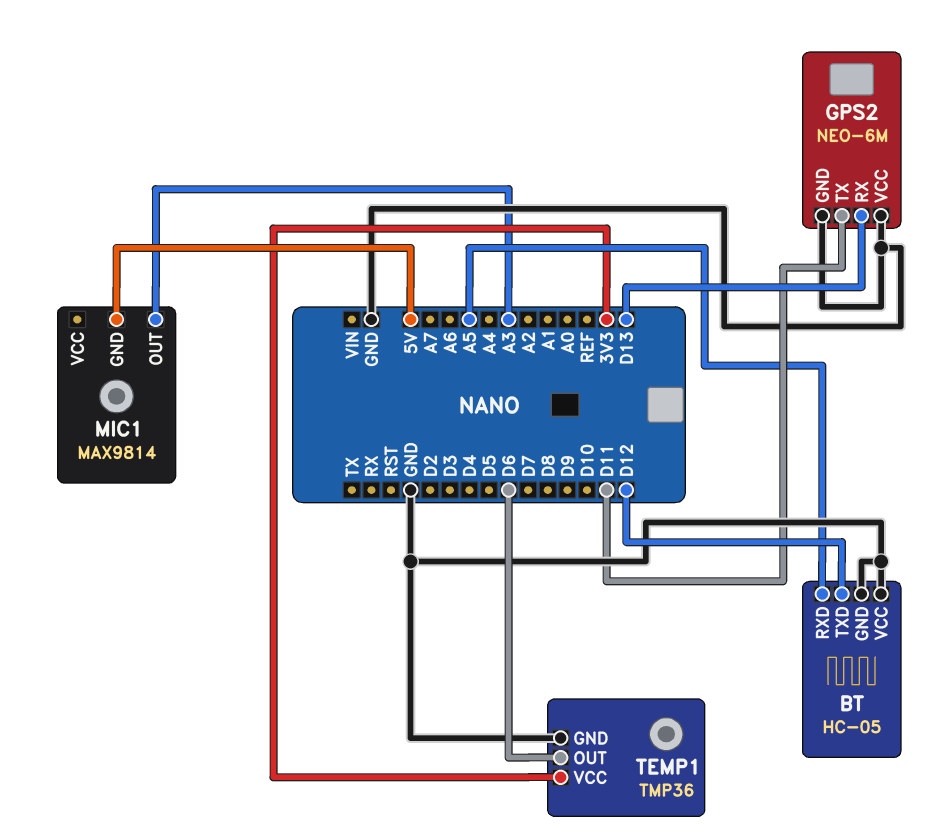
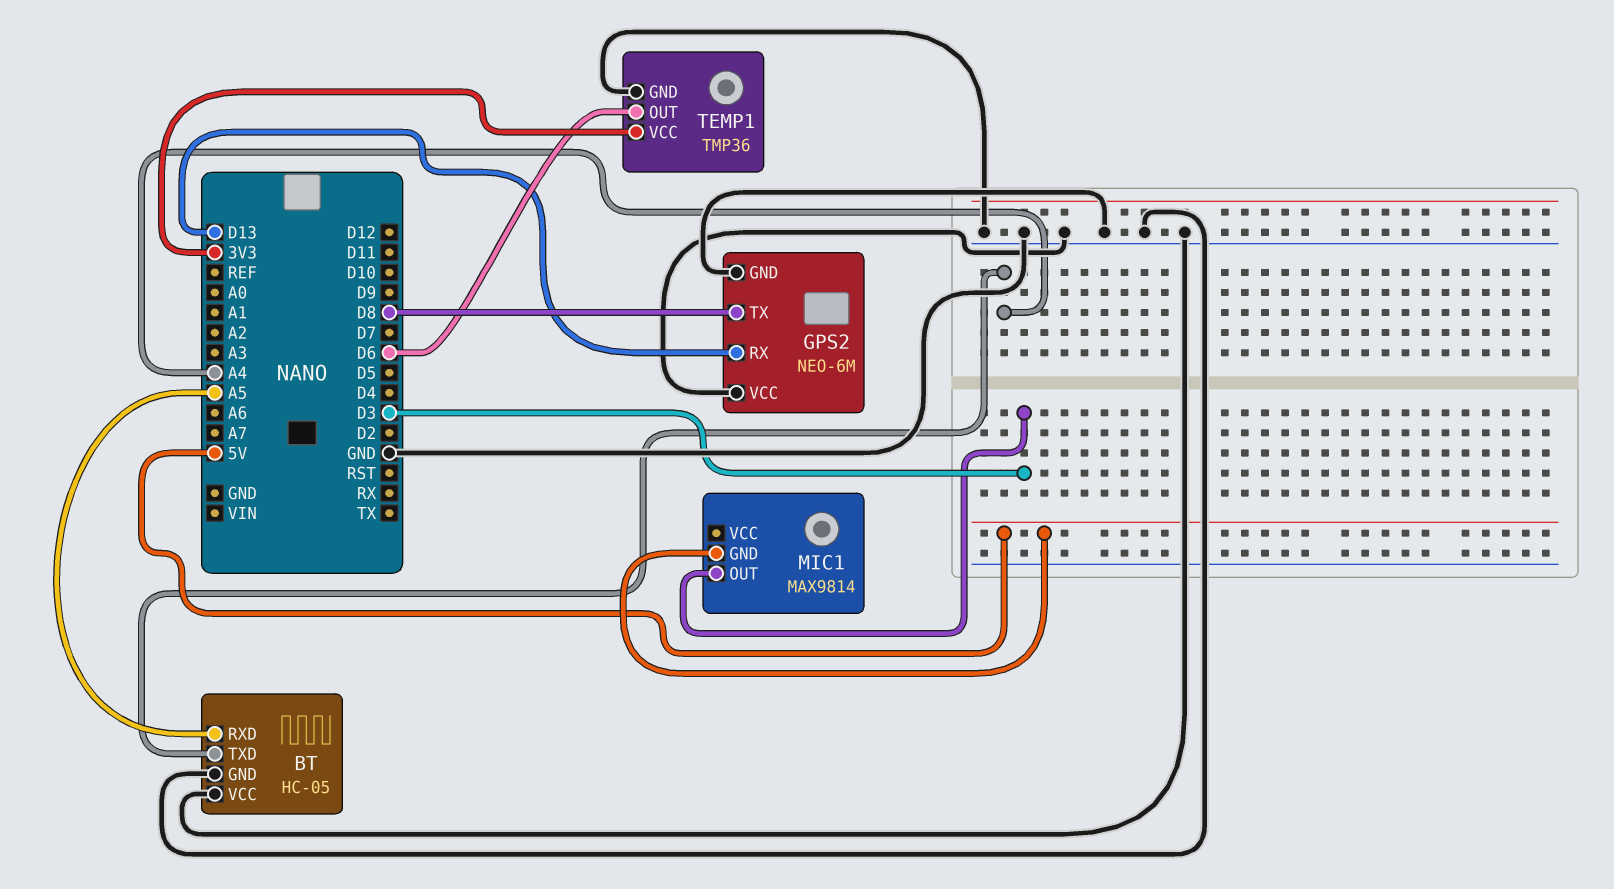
BT pin TXD: D12 -> A4
GPS2 pin TX: D11 -> D8
MIC1 pin OUT: A3 -> D3

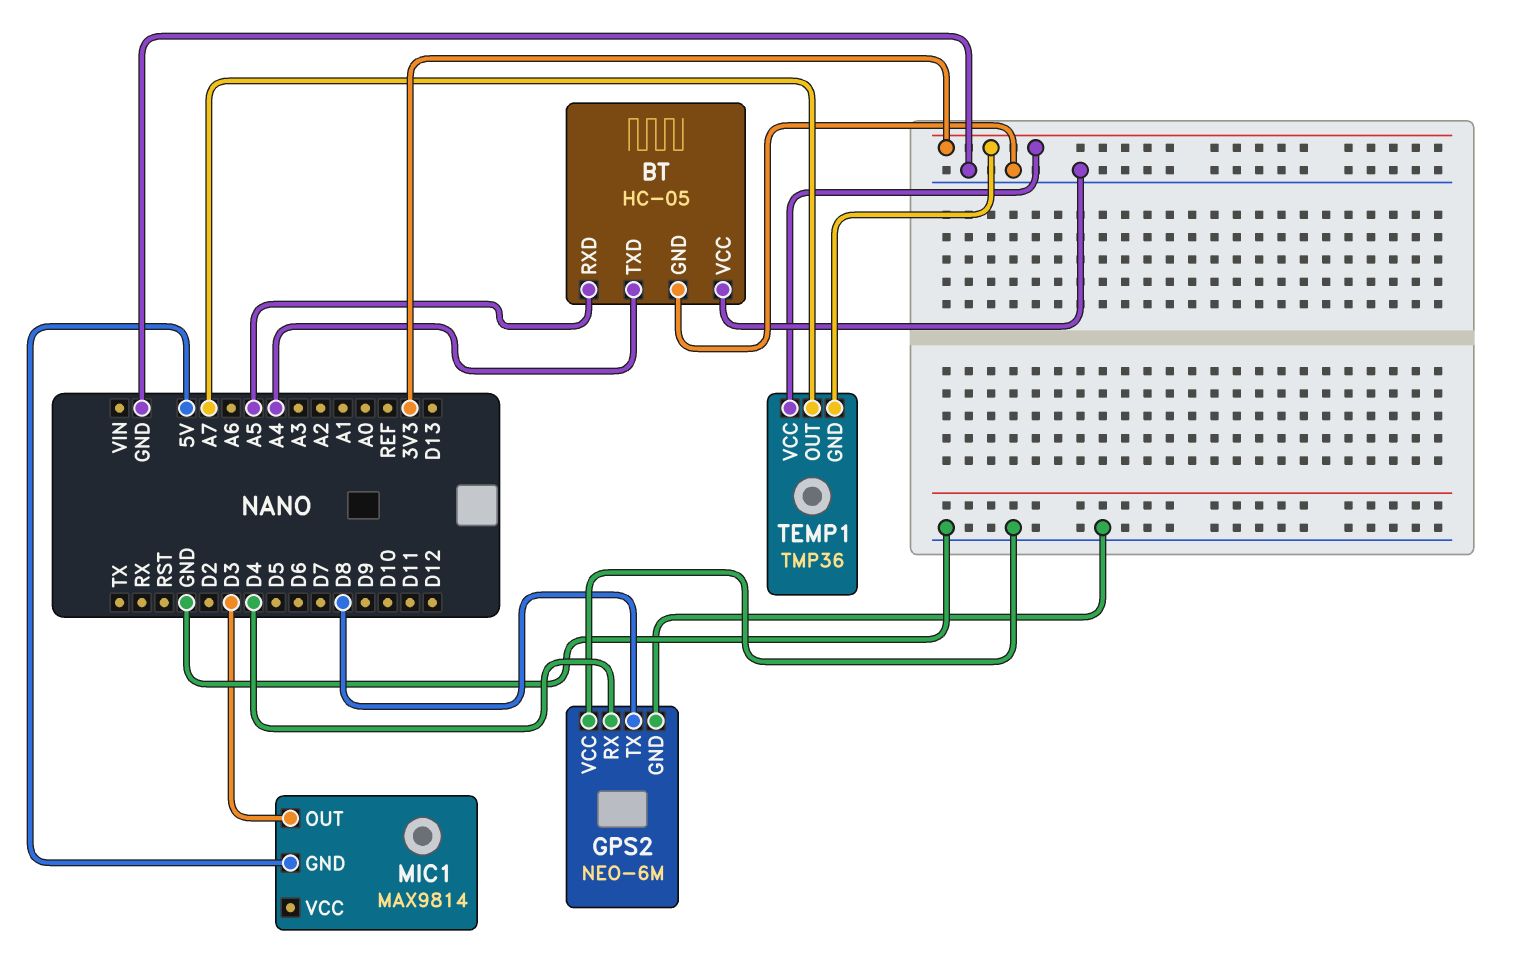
GPS2 pin RX: D13 -> D4
TEMP1 pin GND: GND -> 3V3
TEMP1 pin OUT: D6 -> A7

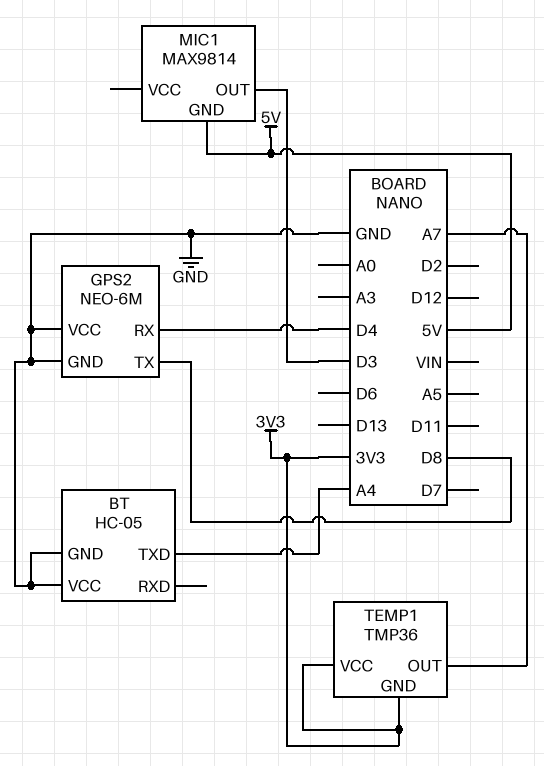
BT pin RXD: A5 -> none

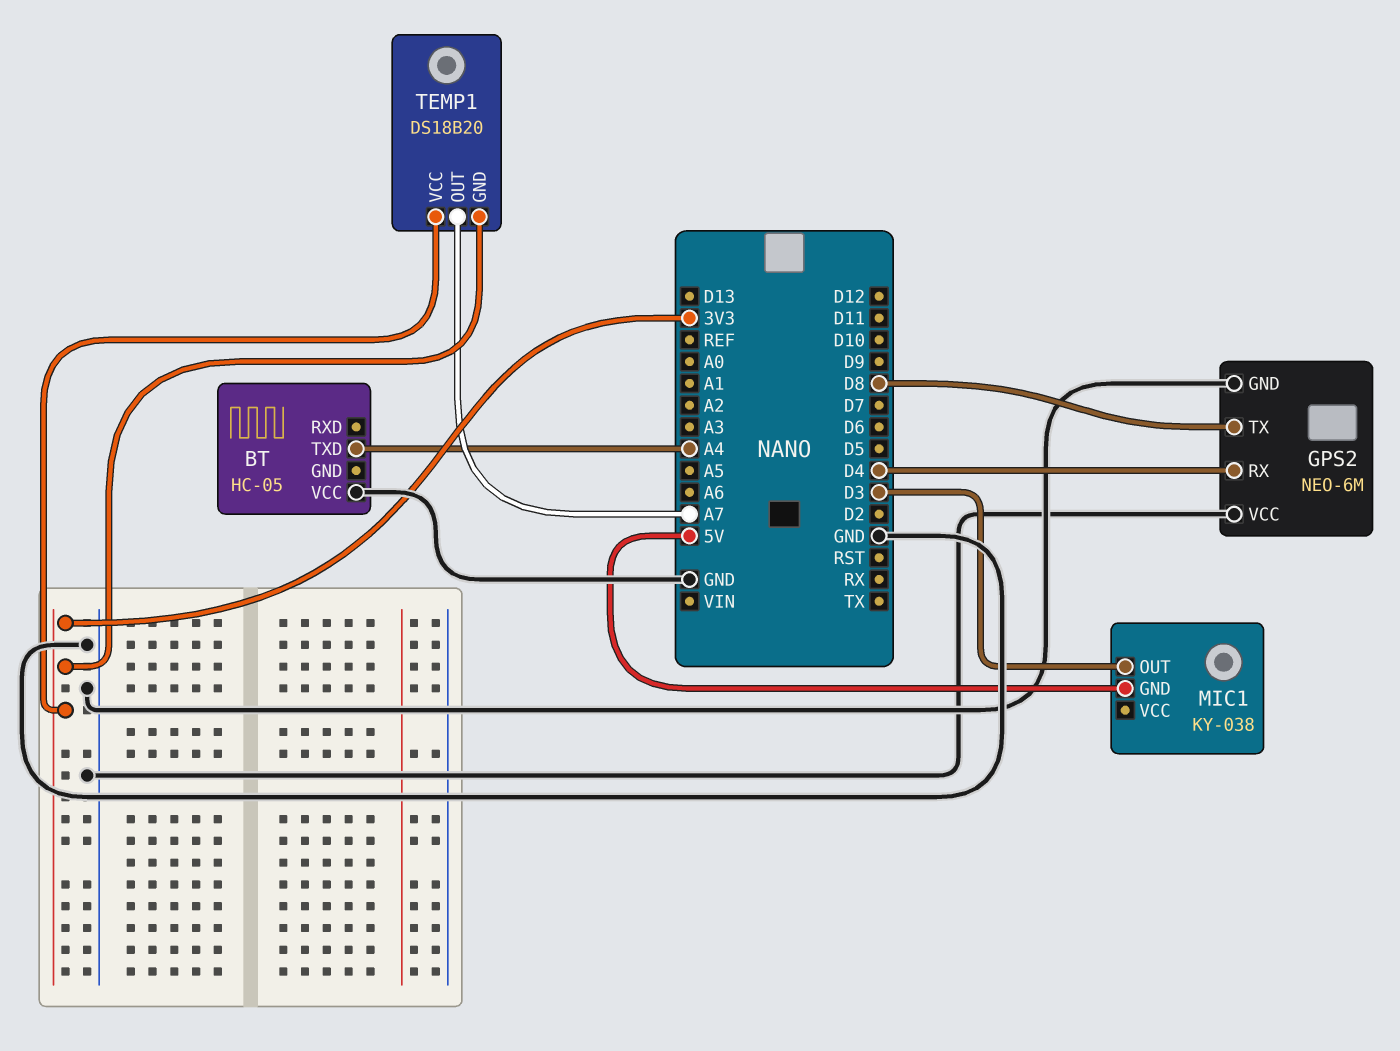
BT pin GND: GND -> none
MIC1: MAX9814 -> KY-038
TEMP1: TMP36 -> DS18B20

